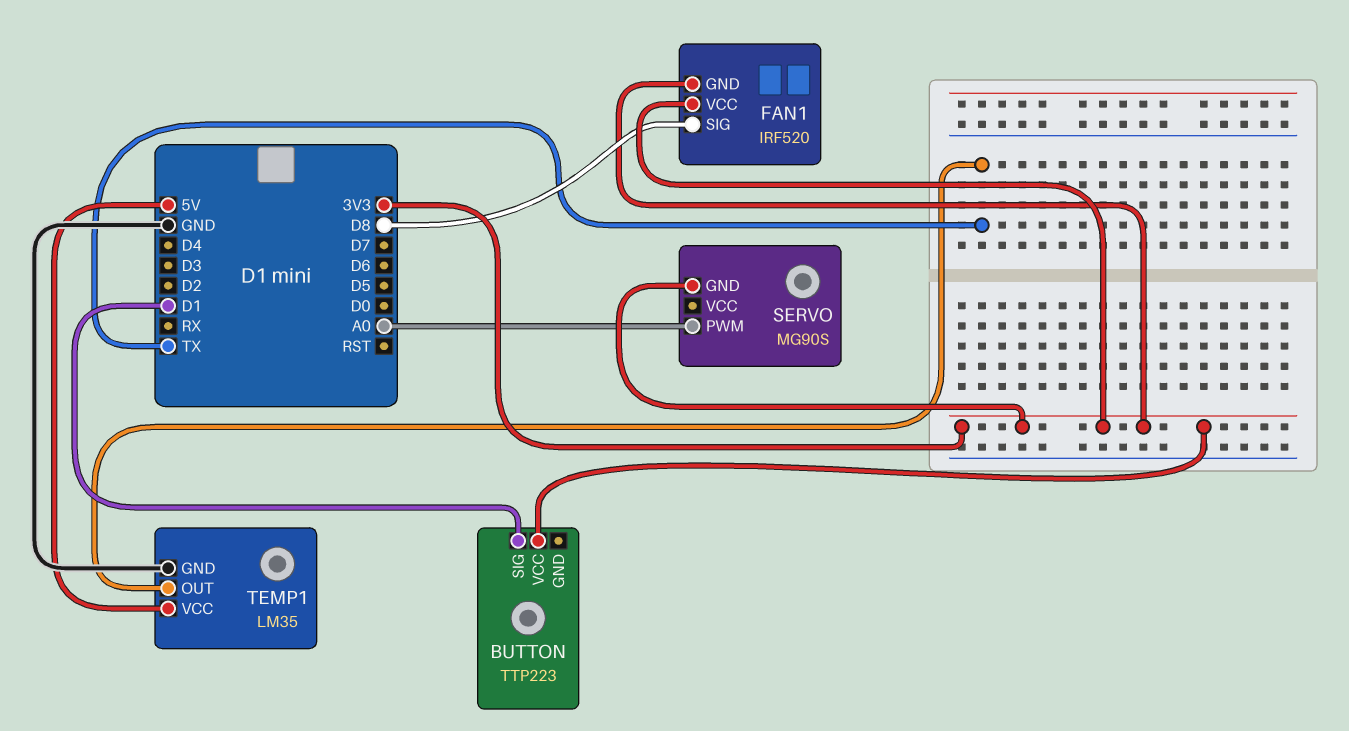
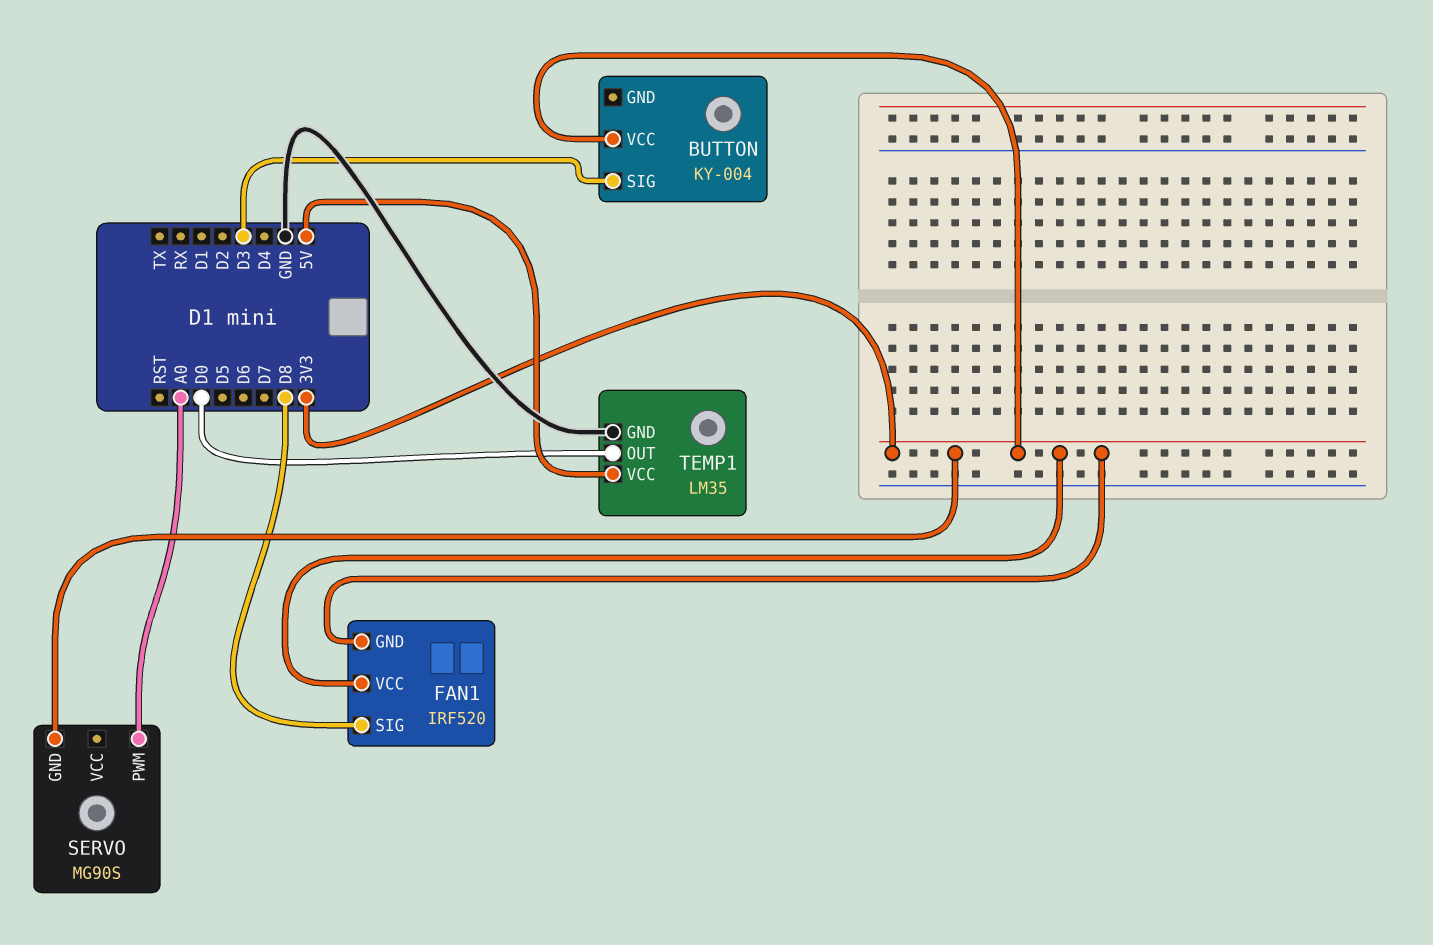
BUTTON: TTP223 -> KY-004
BUTTON pin SIG: D1 -> D3
TEMP1 pin OUT: TX -> D0

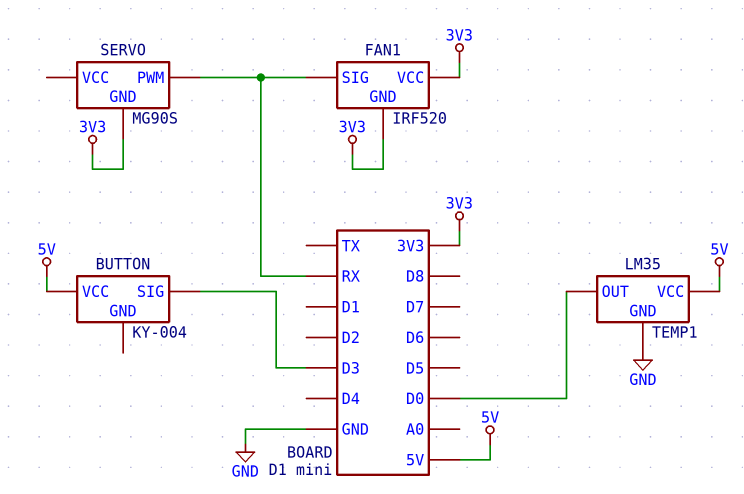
BUTTON pin VCC: 3V3 -> 5V
FAN1 pin SIG: D8 -> RX
SERVO pin PWM: A0 -> RX

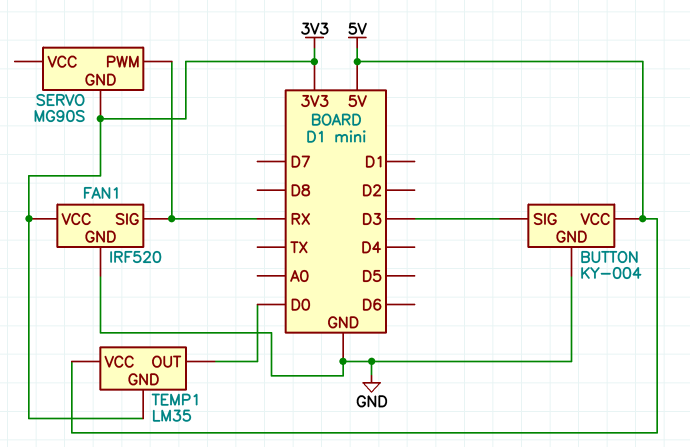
BUTTON pin GND: none -> GND
FAN1 pin GND: 3V3 -> GND
TEMP1 pin GND: GND -> 3V3

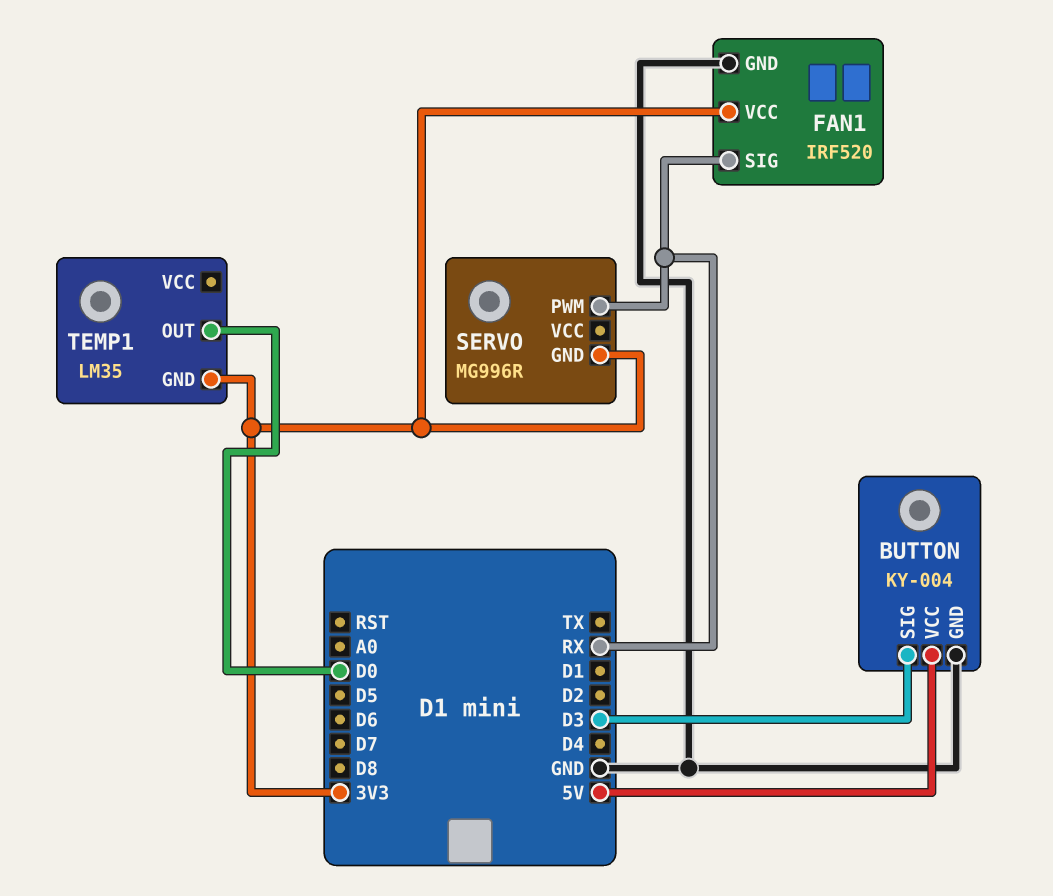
SERVO: MG90S -> MG996R
TEMP1 pin VCC: 5V -> none

